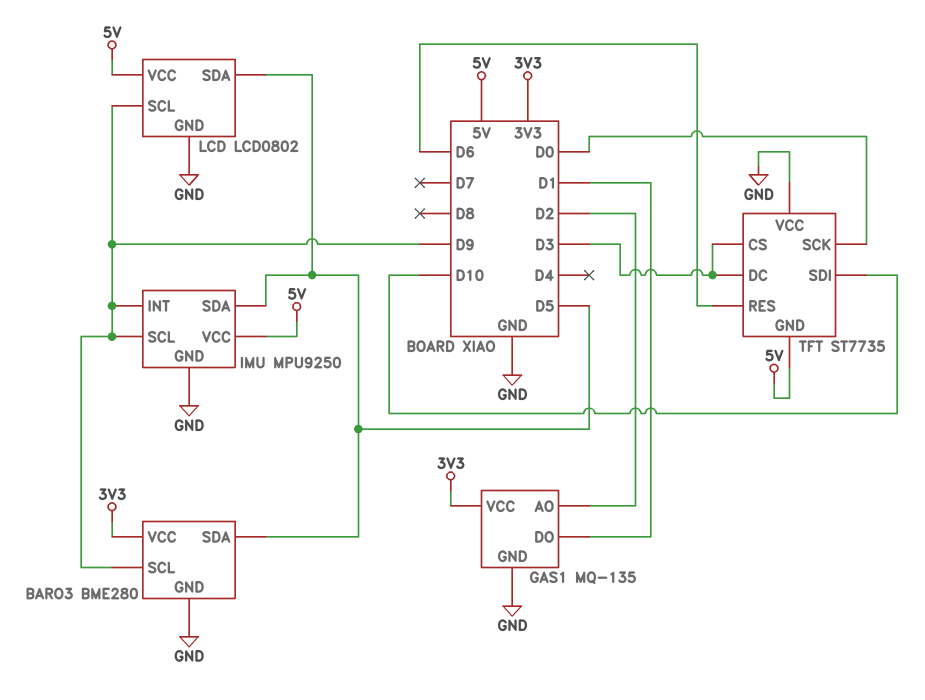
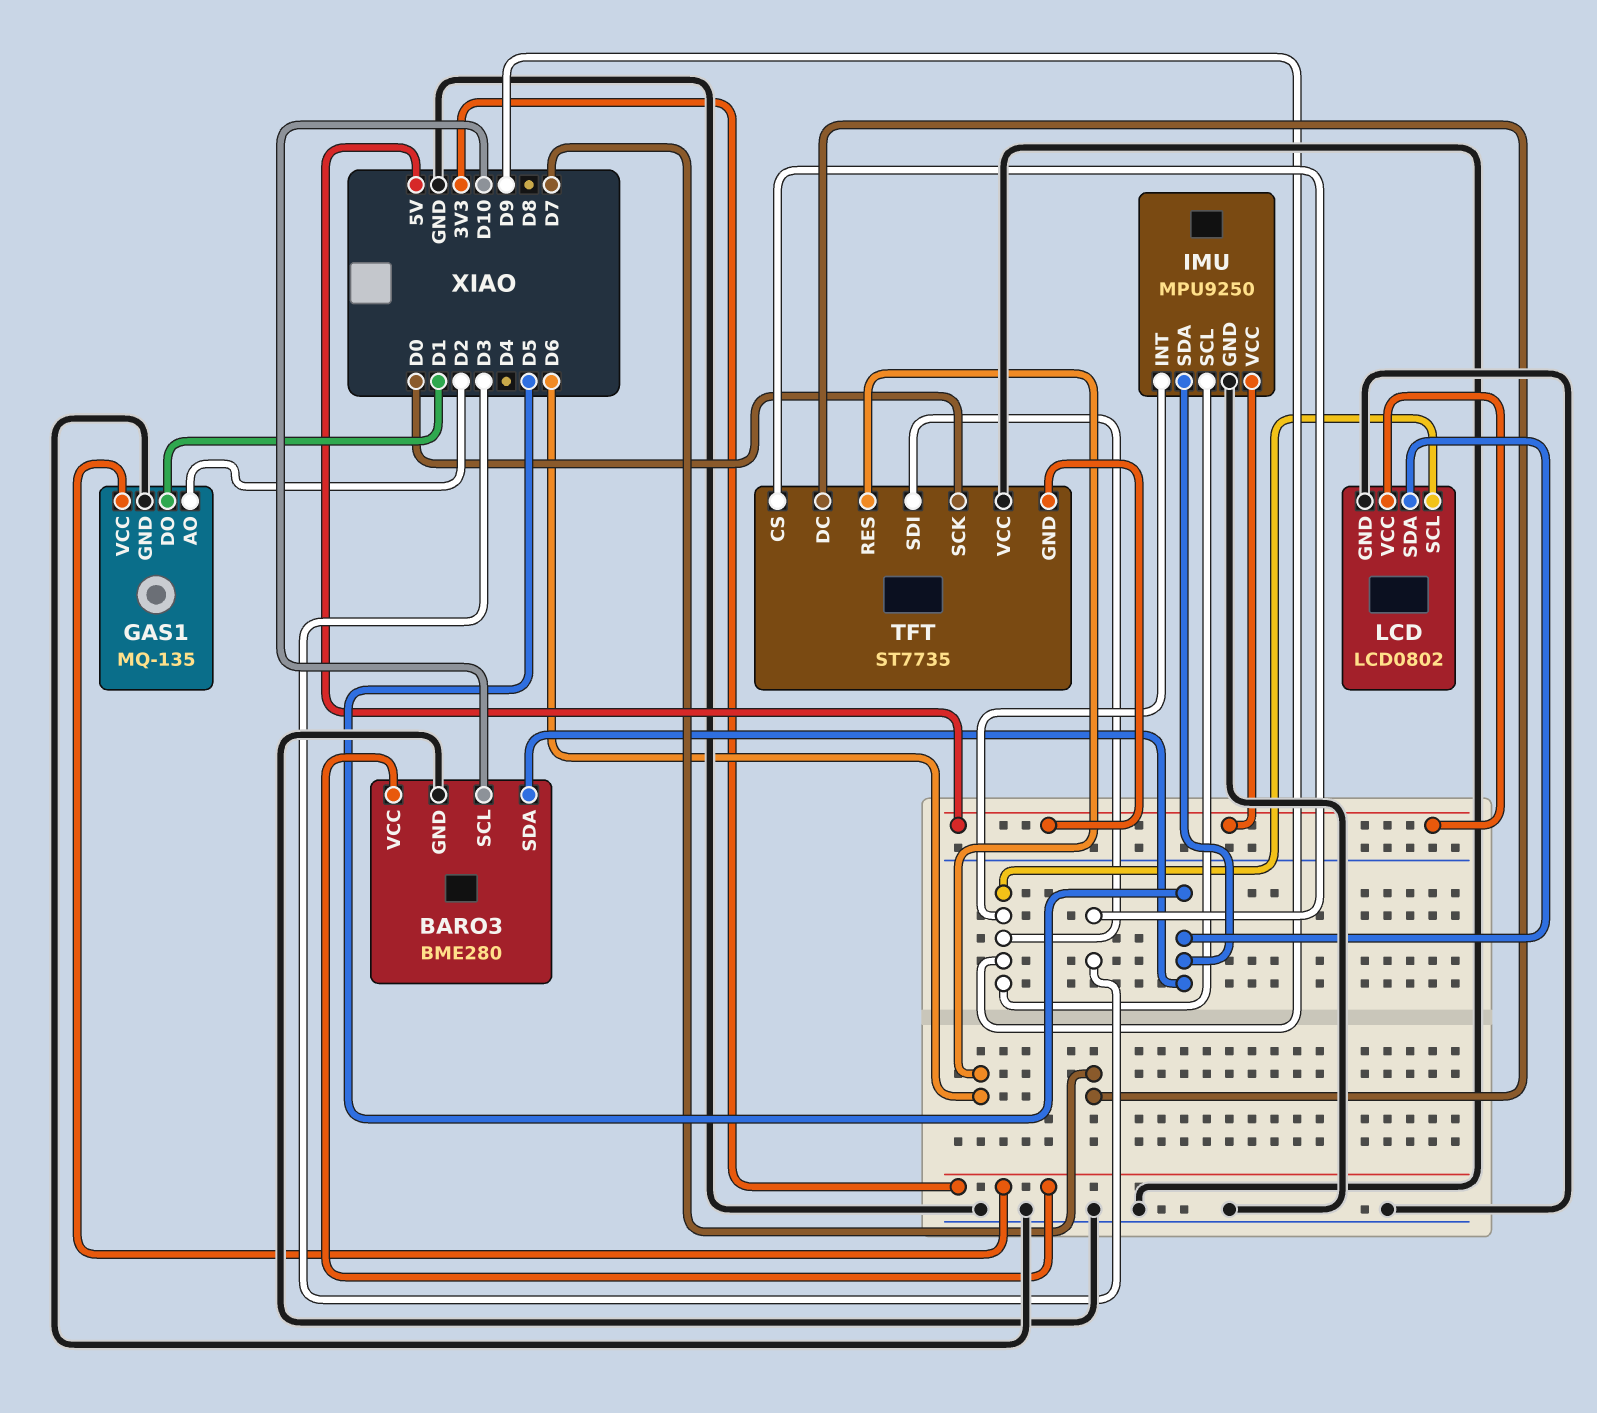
BARO3 pin SCL: D9 -> D10
TFT pin DC: D3 -> D7
TFT pin SDI: D10 -> D9

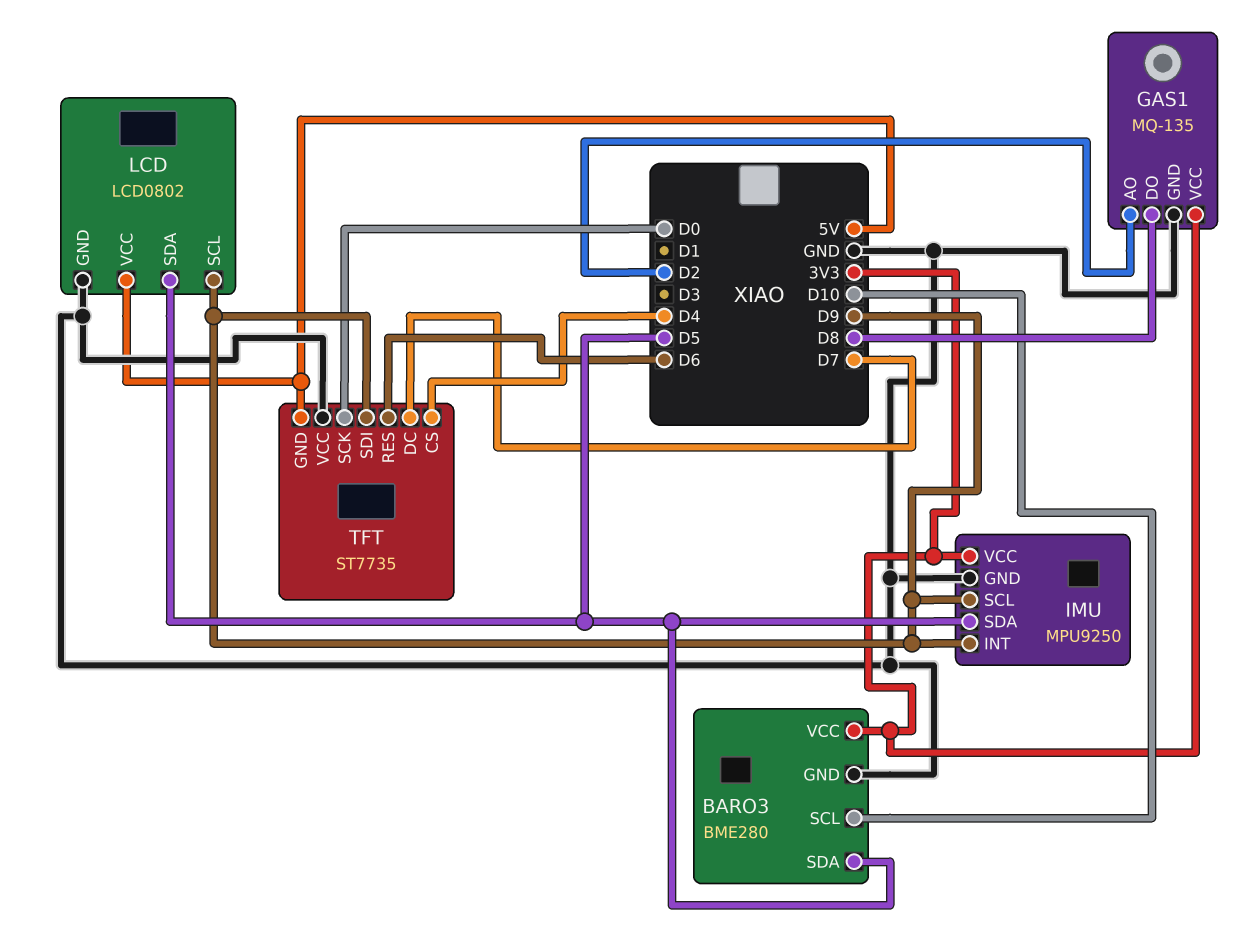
GAS1 pin DO: D1 -> D8
IMU pin VCC: 5V -> 3V3
TFT pin CS: D3 -> D4

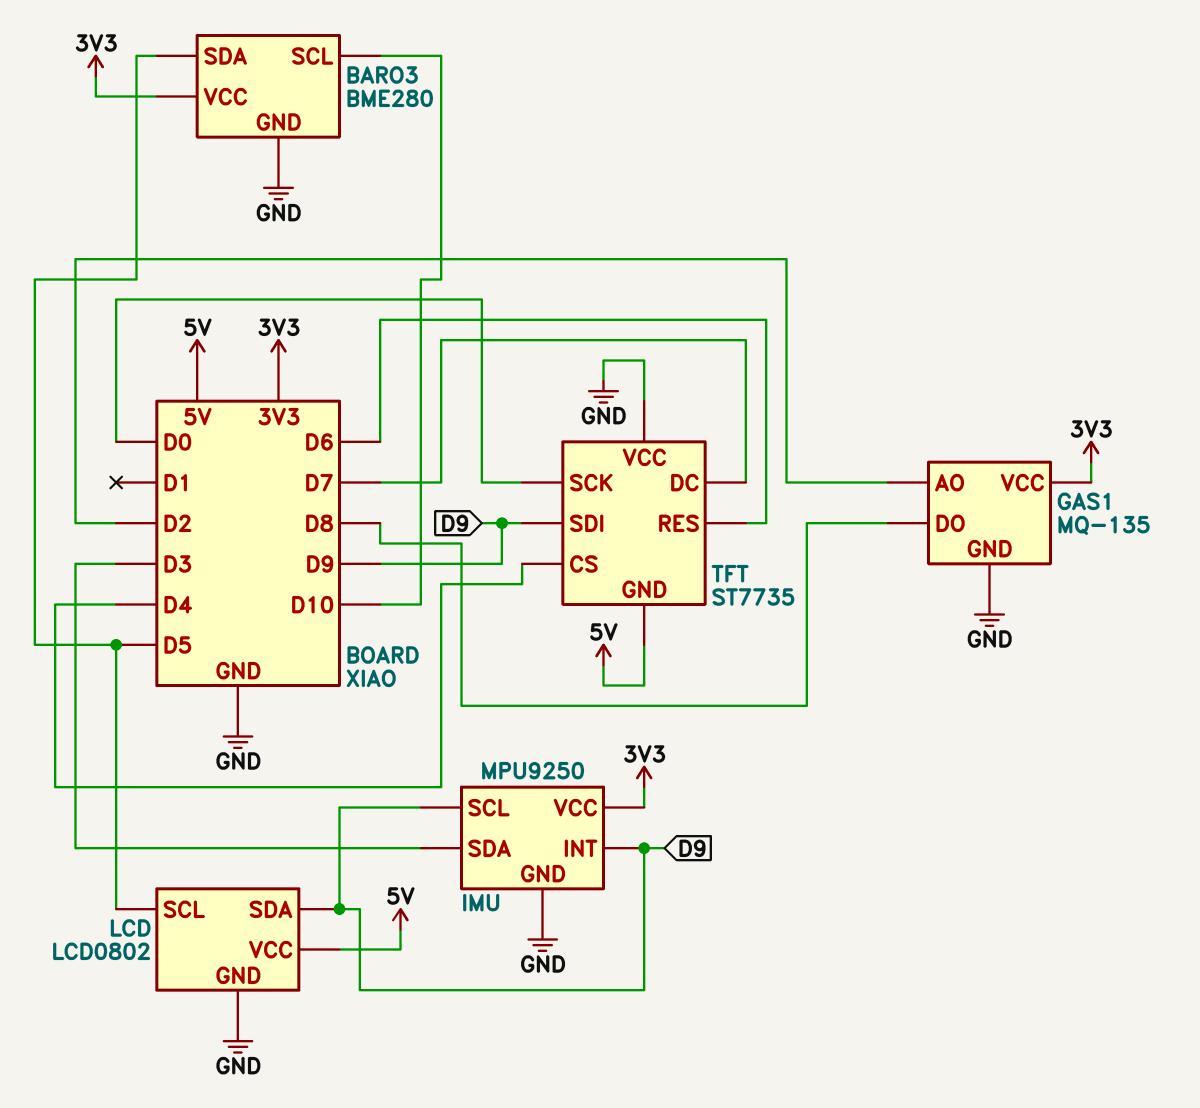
IMU pin SDA: D5 -> D3
LCD pin SCL: D9 -> D5
LCD pin SDA: D5 -> D9

